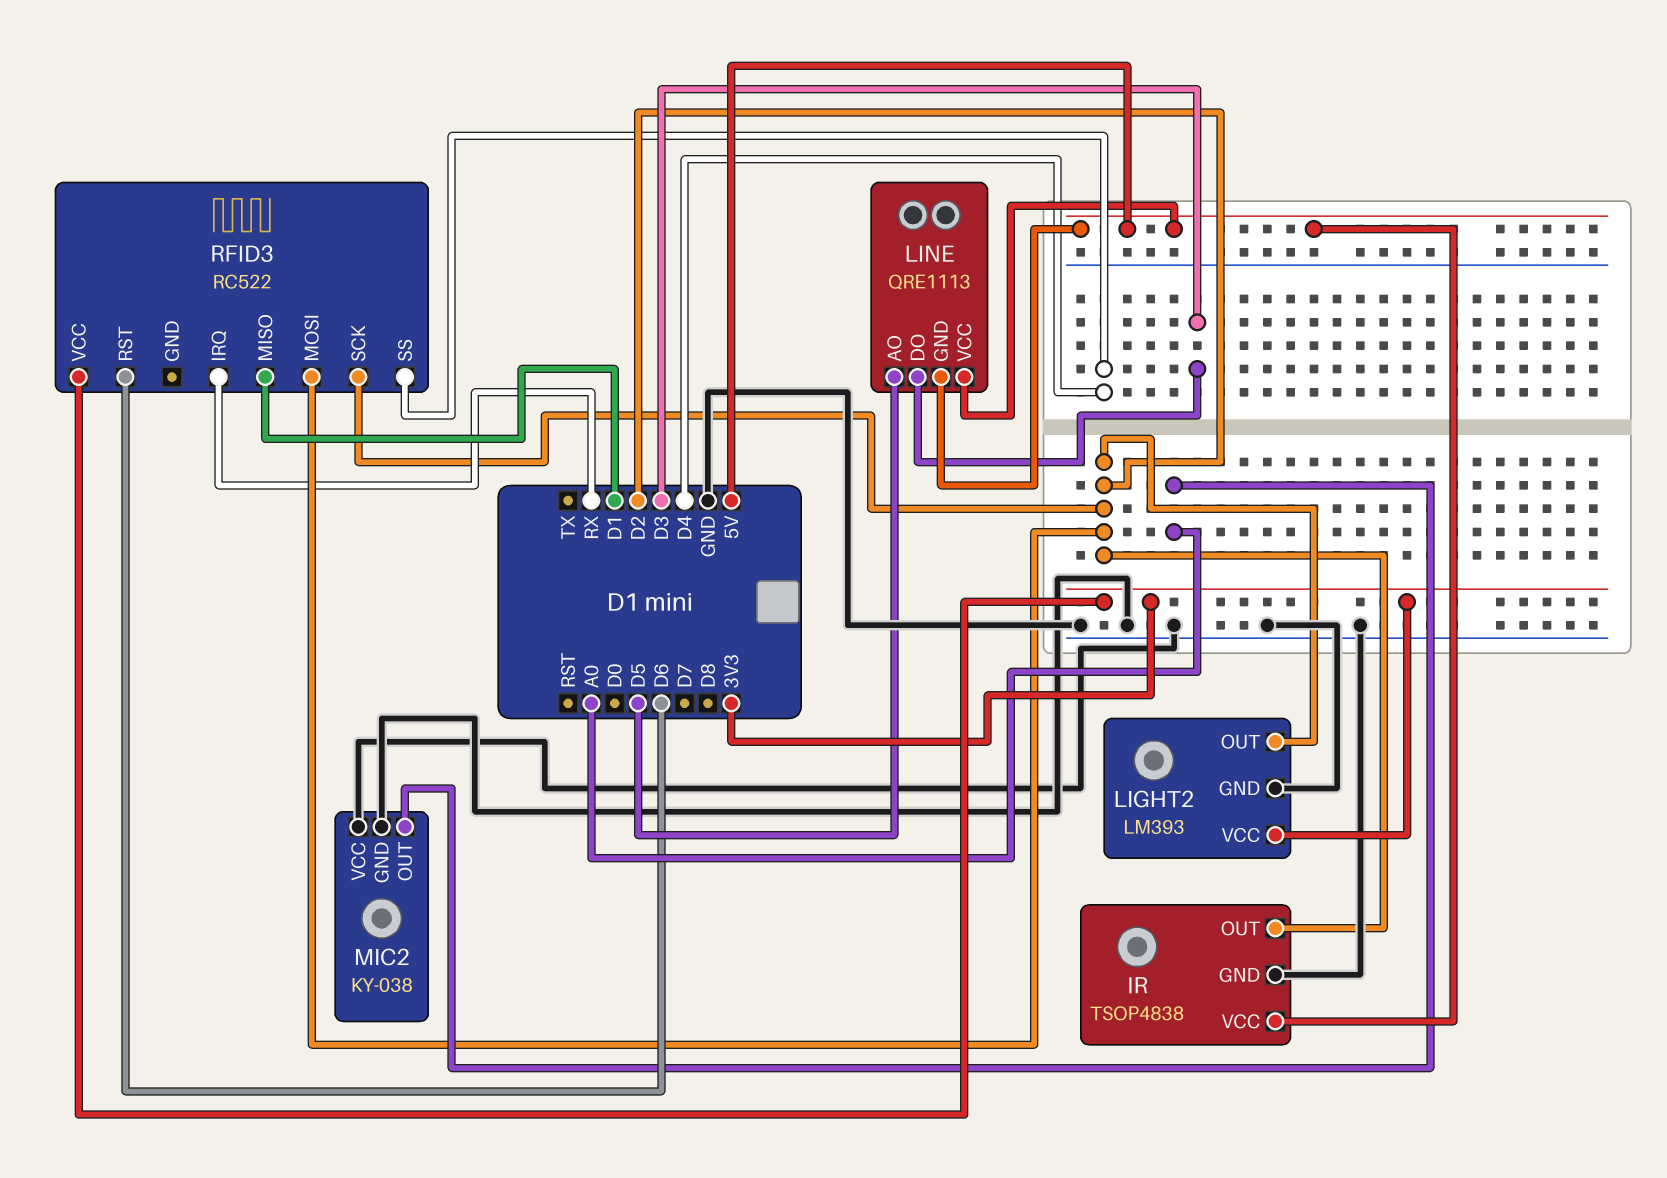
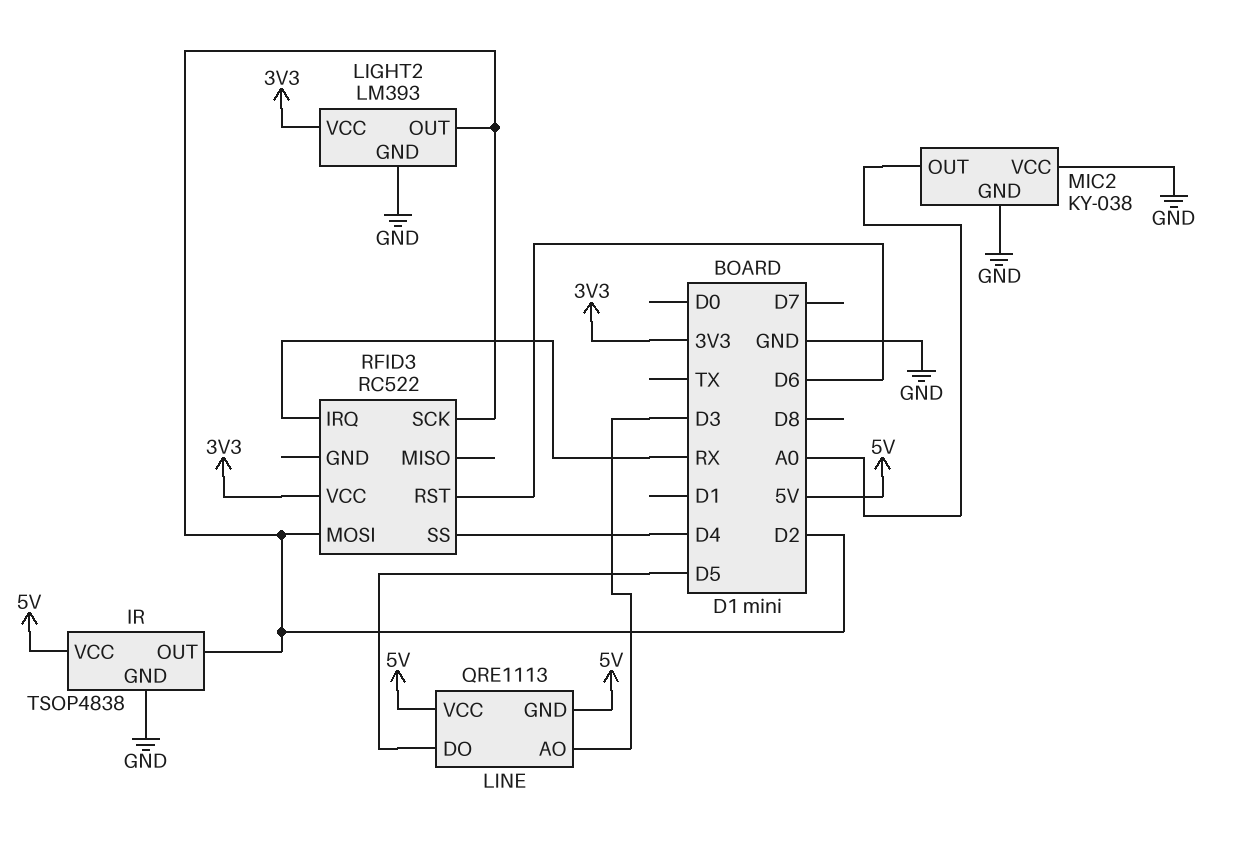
LINE pin AO: D5 -> D3
LINE pin DO: D3 -> D5
RFID3 pin MISO: D1 -> none

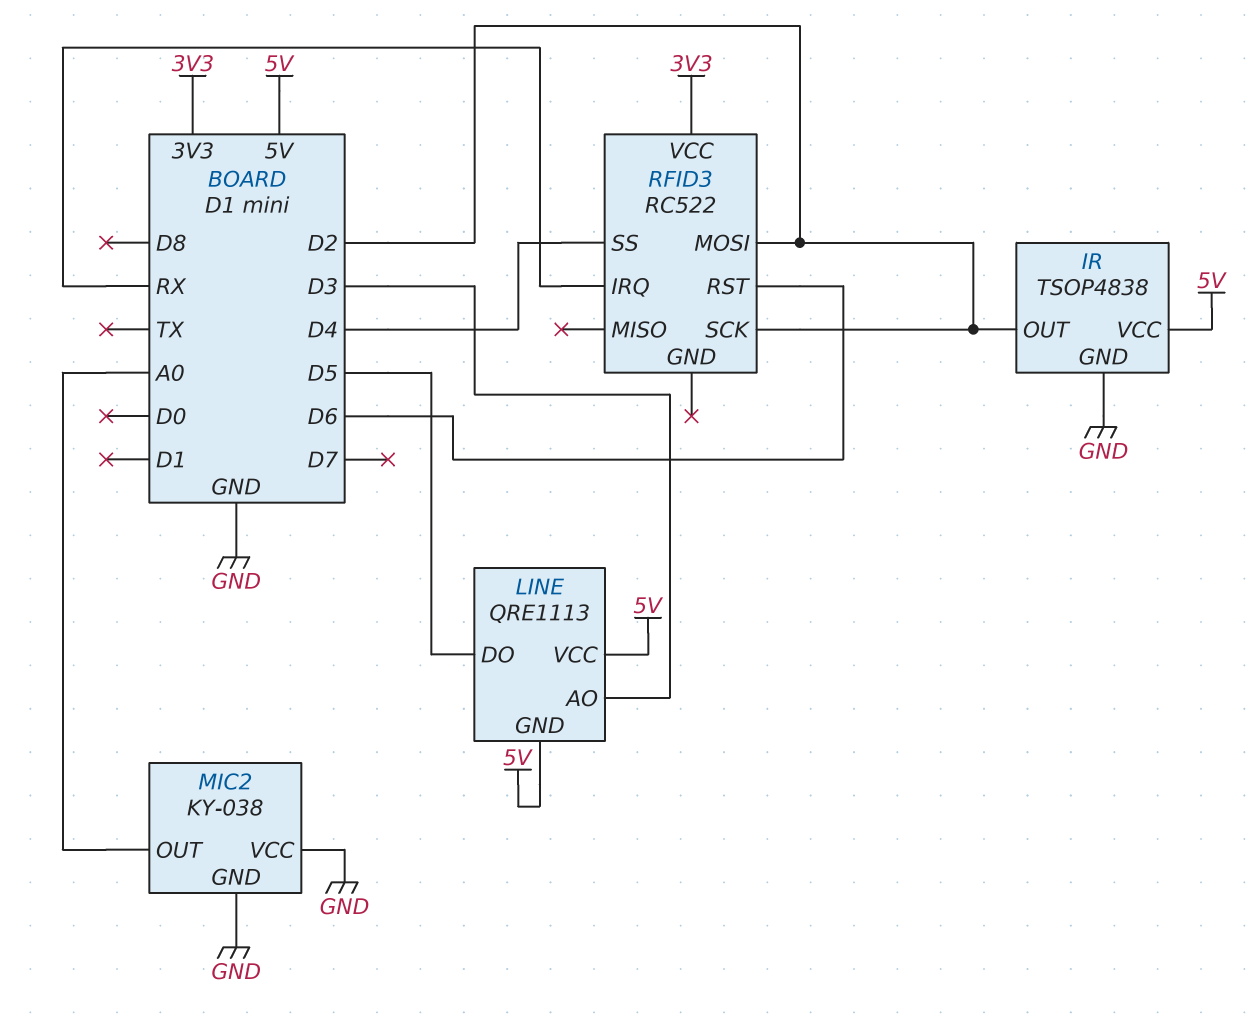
LIGHT2: LM393 -> none
LIGHT2 pin GND: GND -> none
LIGHT2 pin OUT: D2 -> none
LIGHT2 pin VCC: 3V3 -> none

